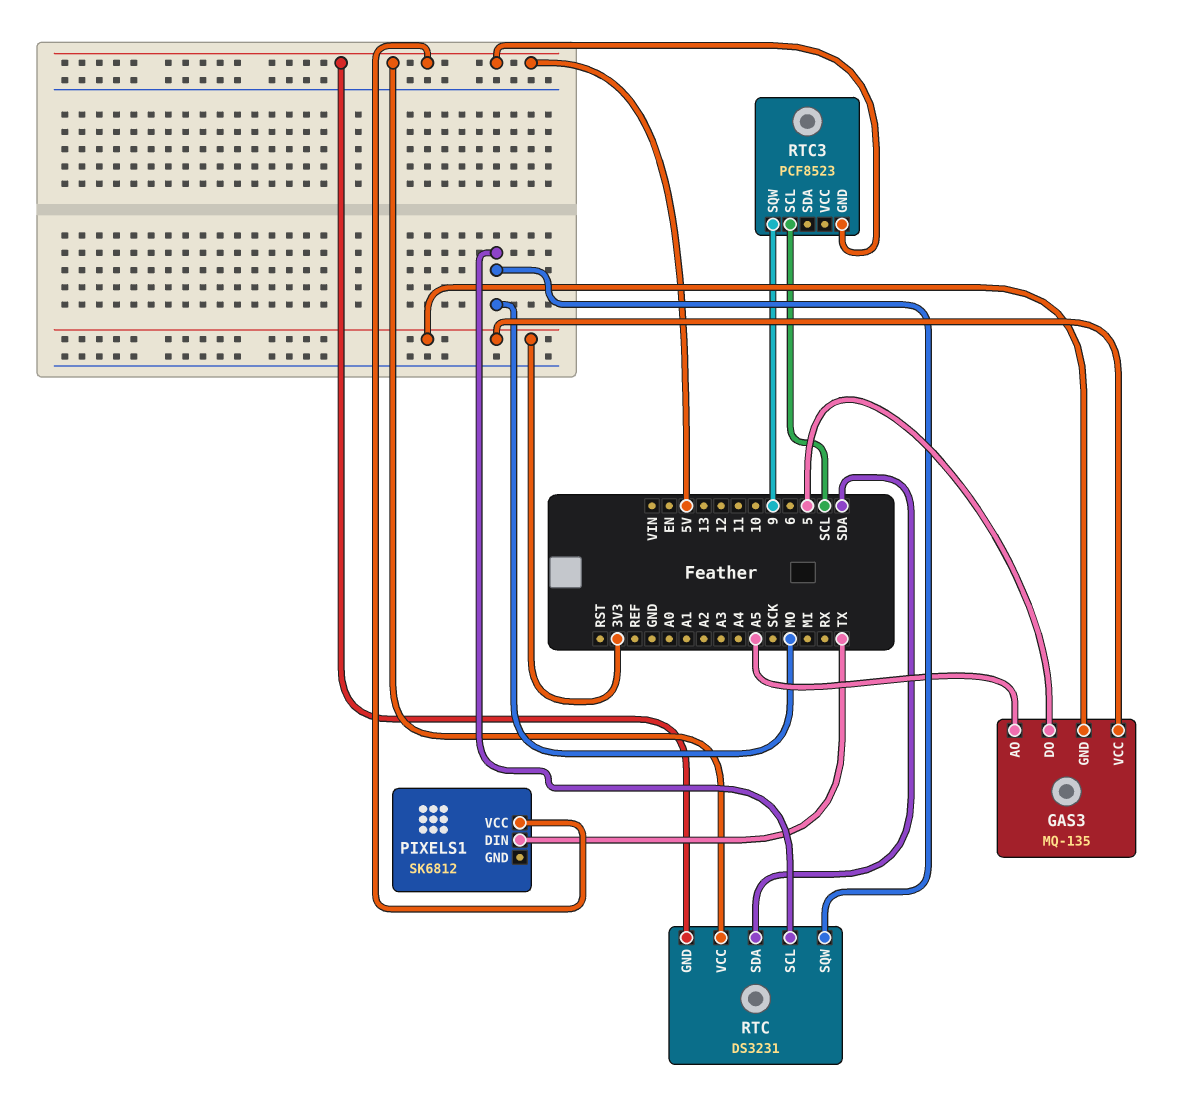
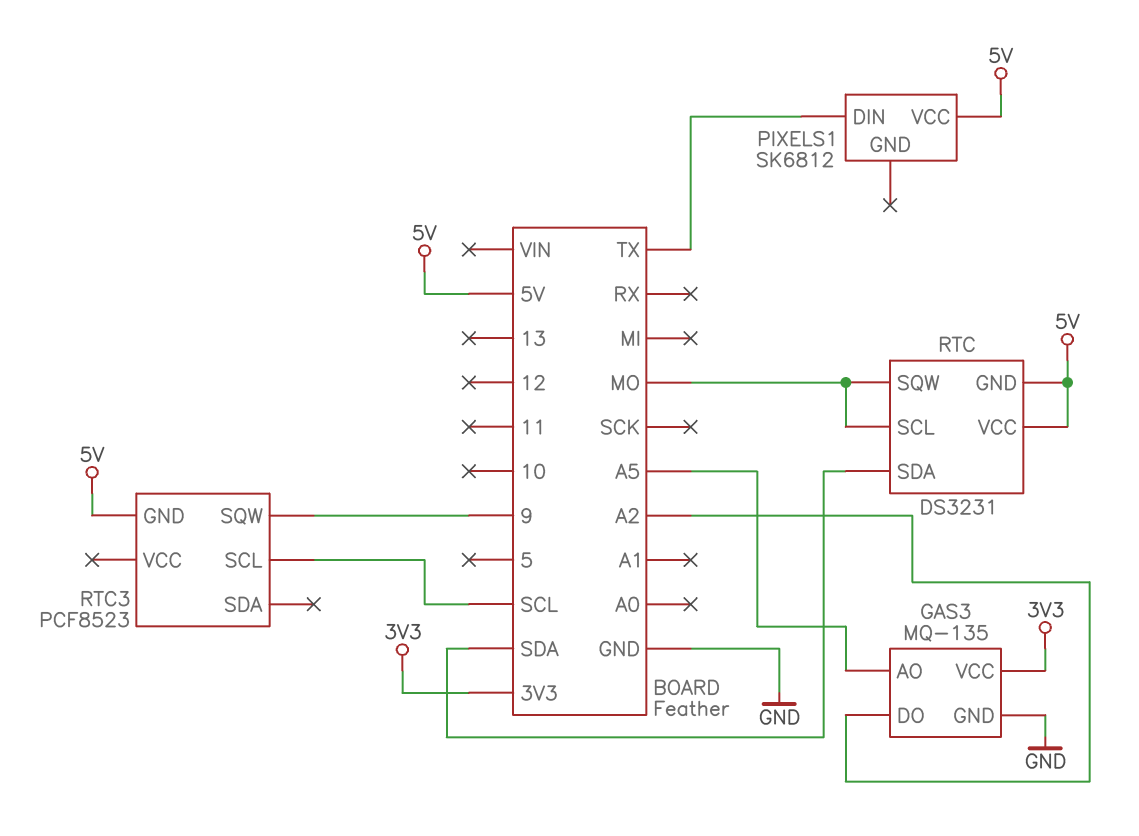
GAS3 pin DO: 5 -> A2
GAS3 pin GND: 3V3 -> GND

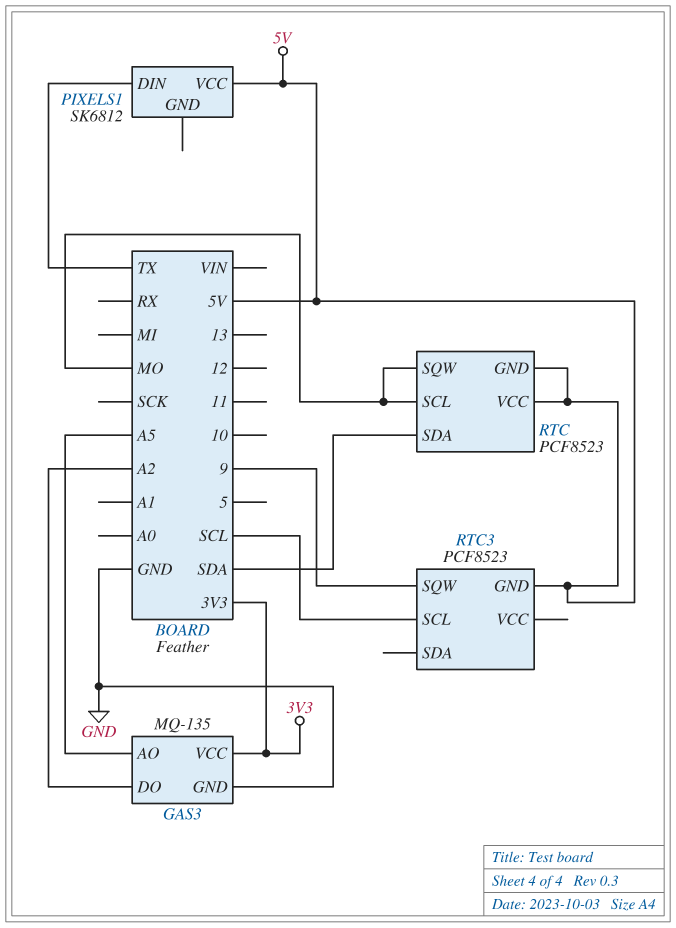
RTC: DS3231 -> PCF8523

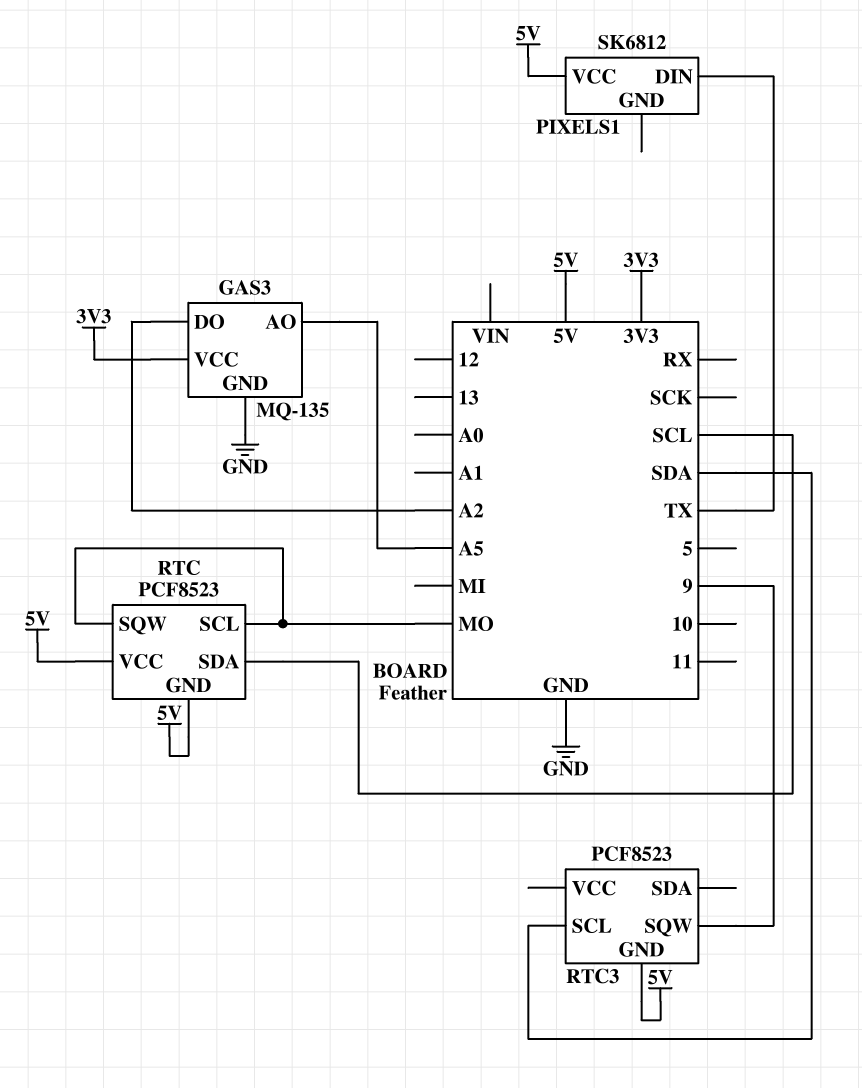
RTC pin SDA: SDA -> SCL
RTC3 pin SCL: SCL -> SDA

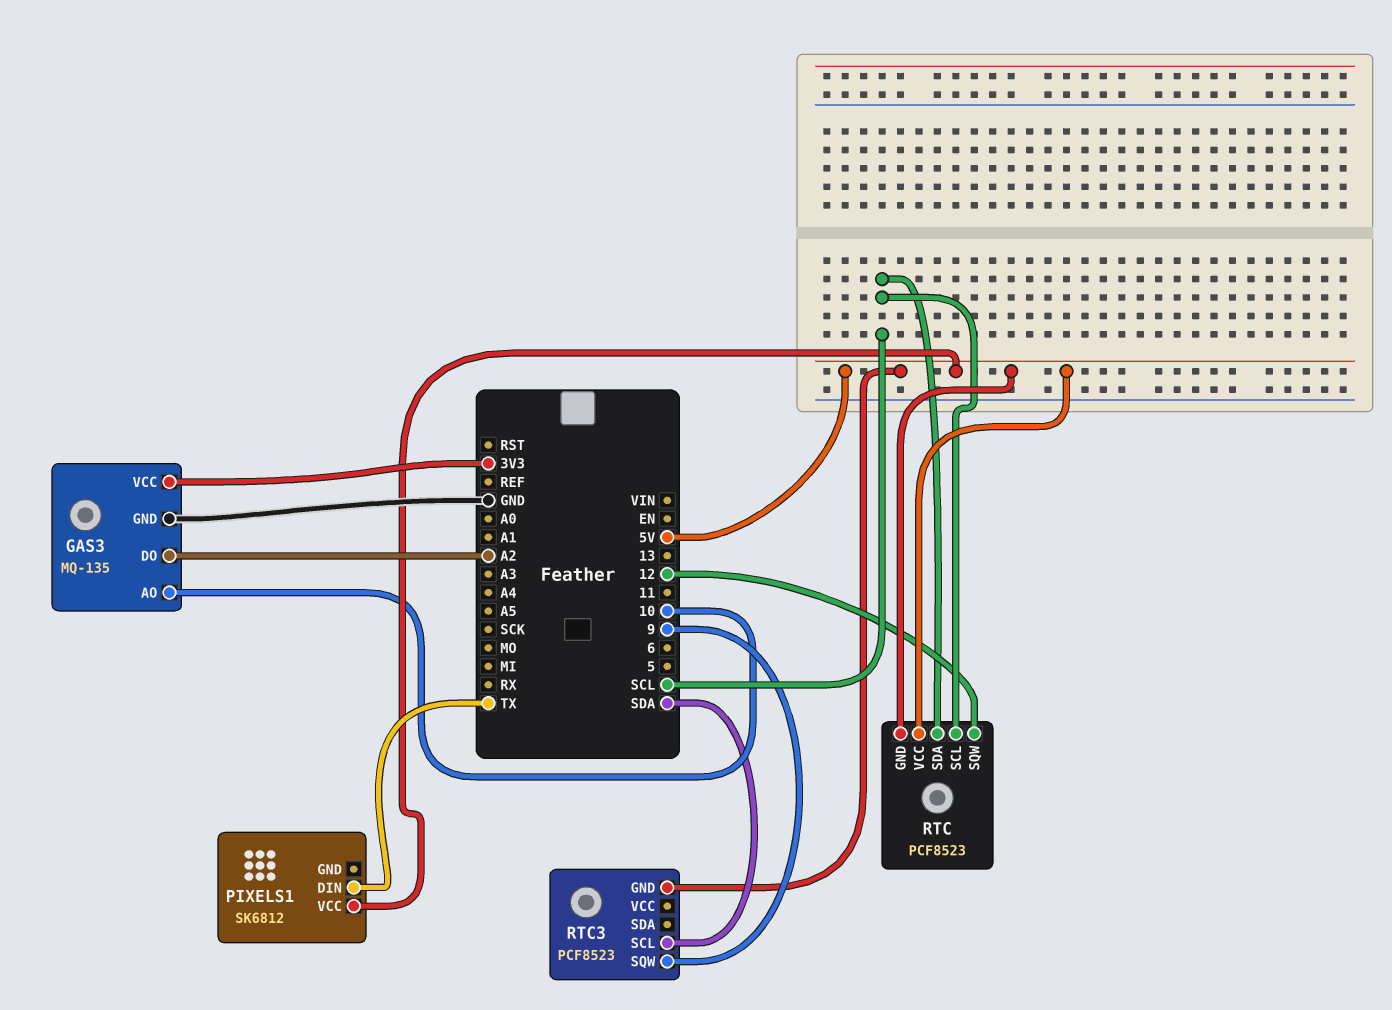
GAS3 pin AO: A5 -> 10
RTC pin SCL: MO -> SCL
RTC pin SQW: MO -> 12

